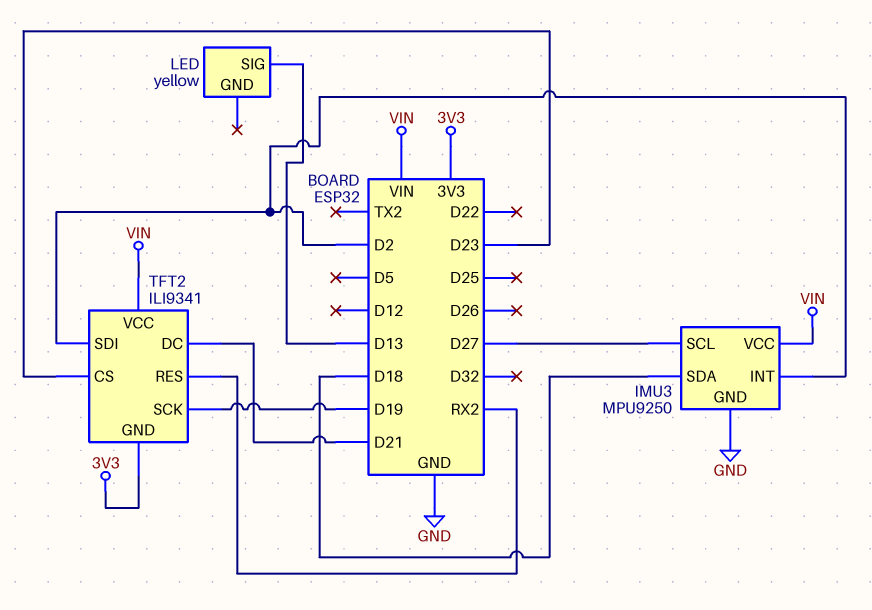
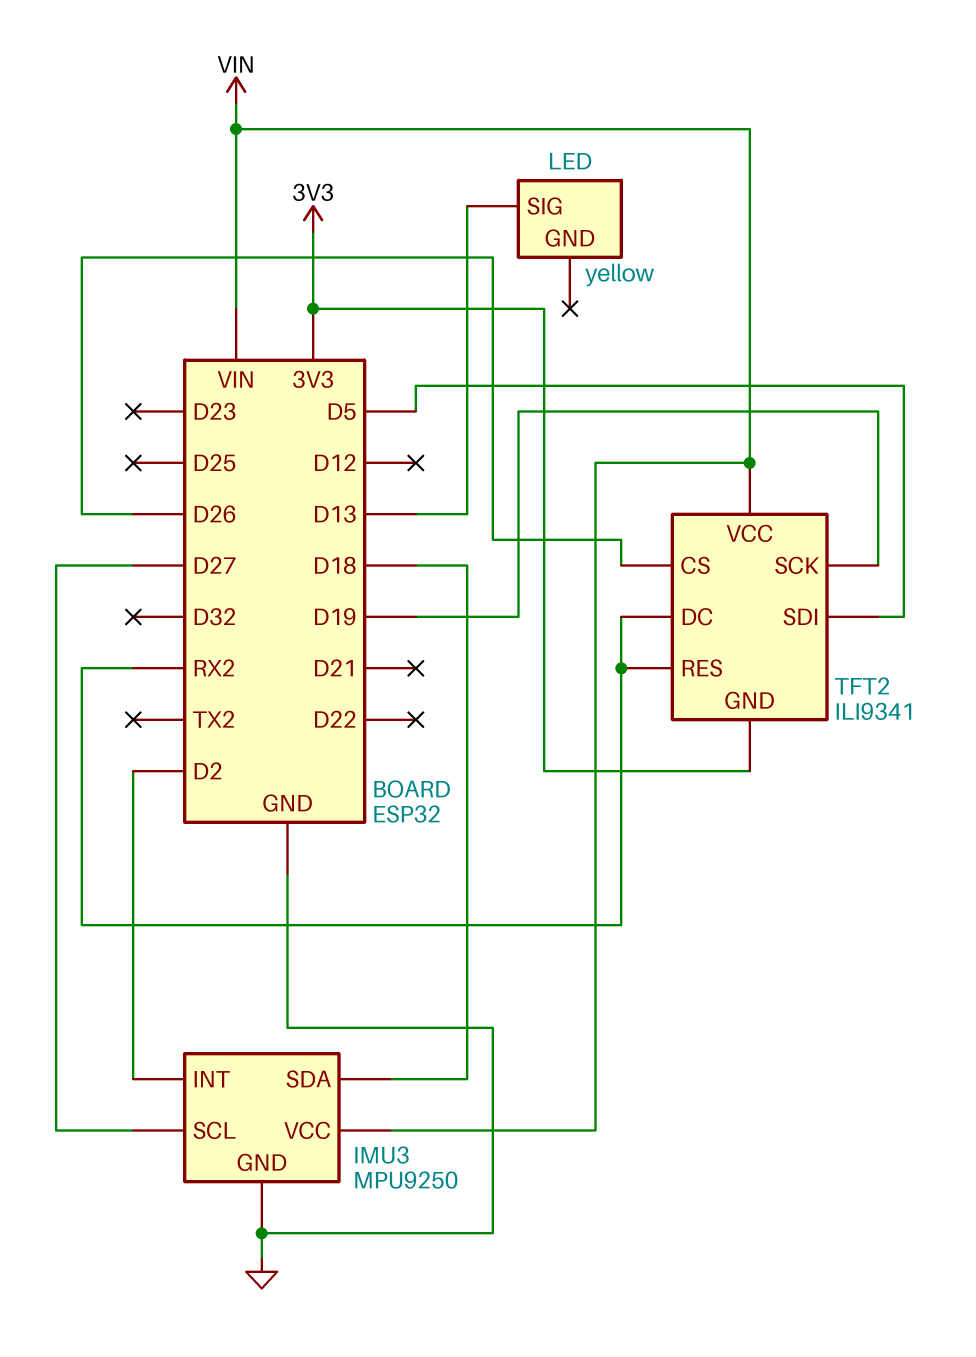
TFT2 pin CS: D23 -> D26
TFT2 pin DC: D21 -> RX2
TFT2 pin SDI: D2 -> D5

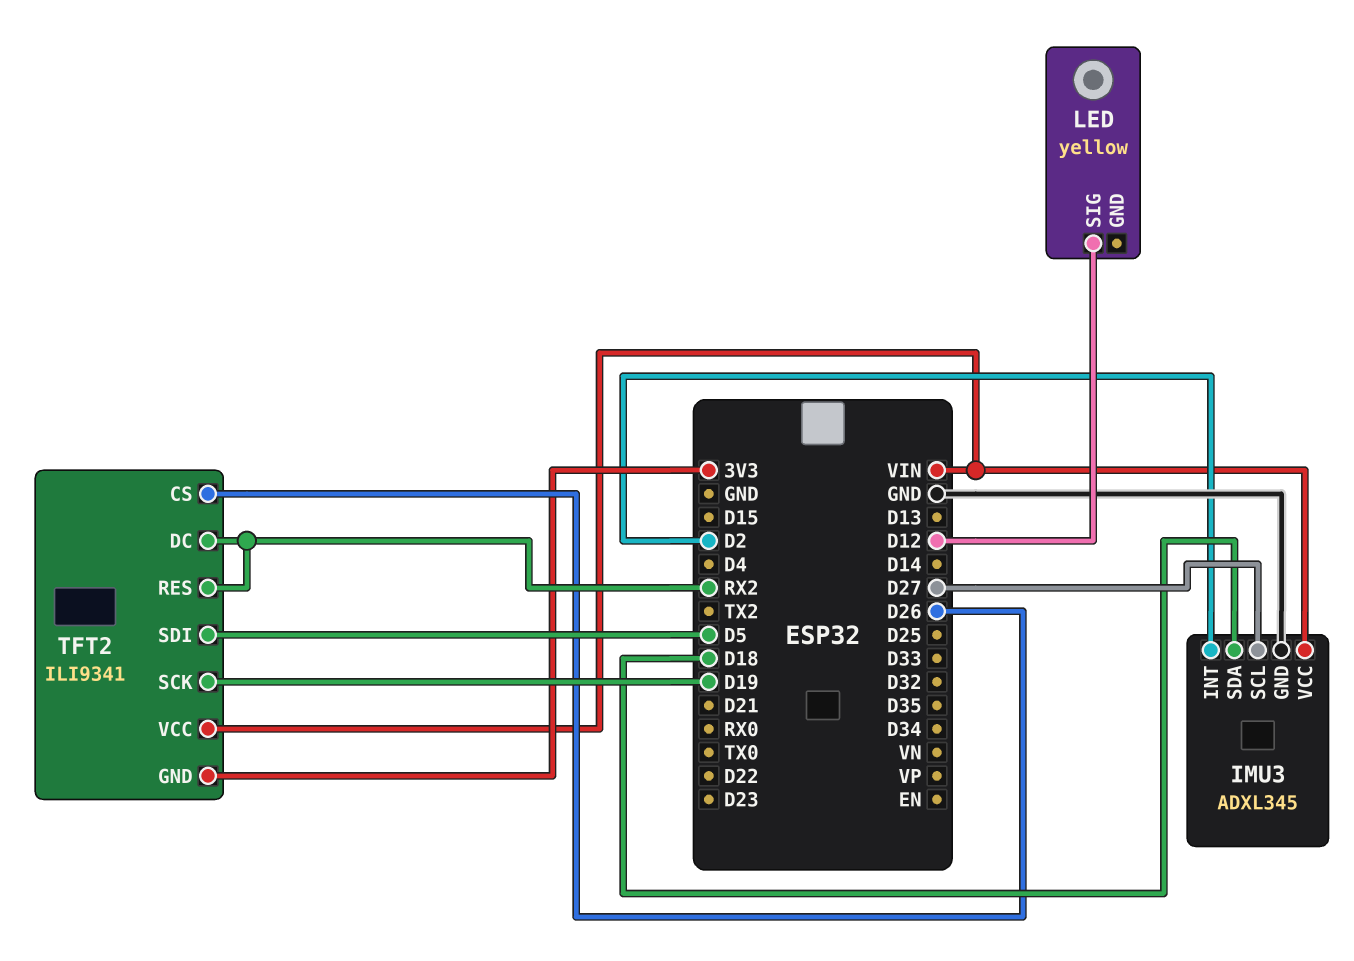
IMU3: MPU9250 -> ADXL345
LED pin SIG: D13 -> D12

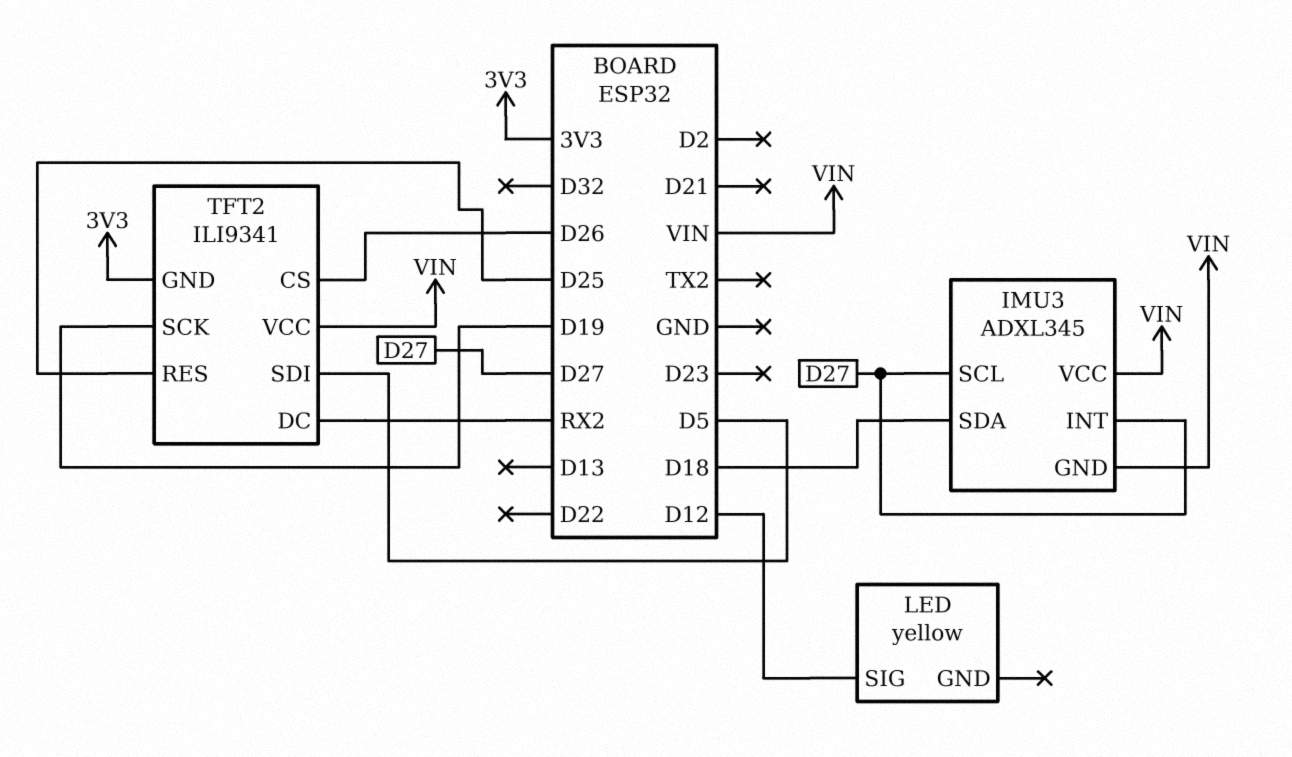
IMU3 pin GND: GND -> VIN
IMU3 pin INT: D2 -> D27
TFT2 pin RES: RX2 -> D25

